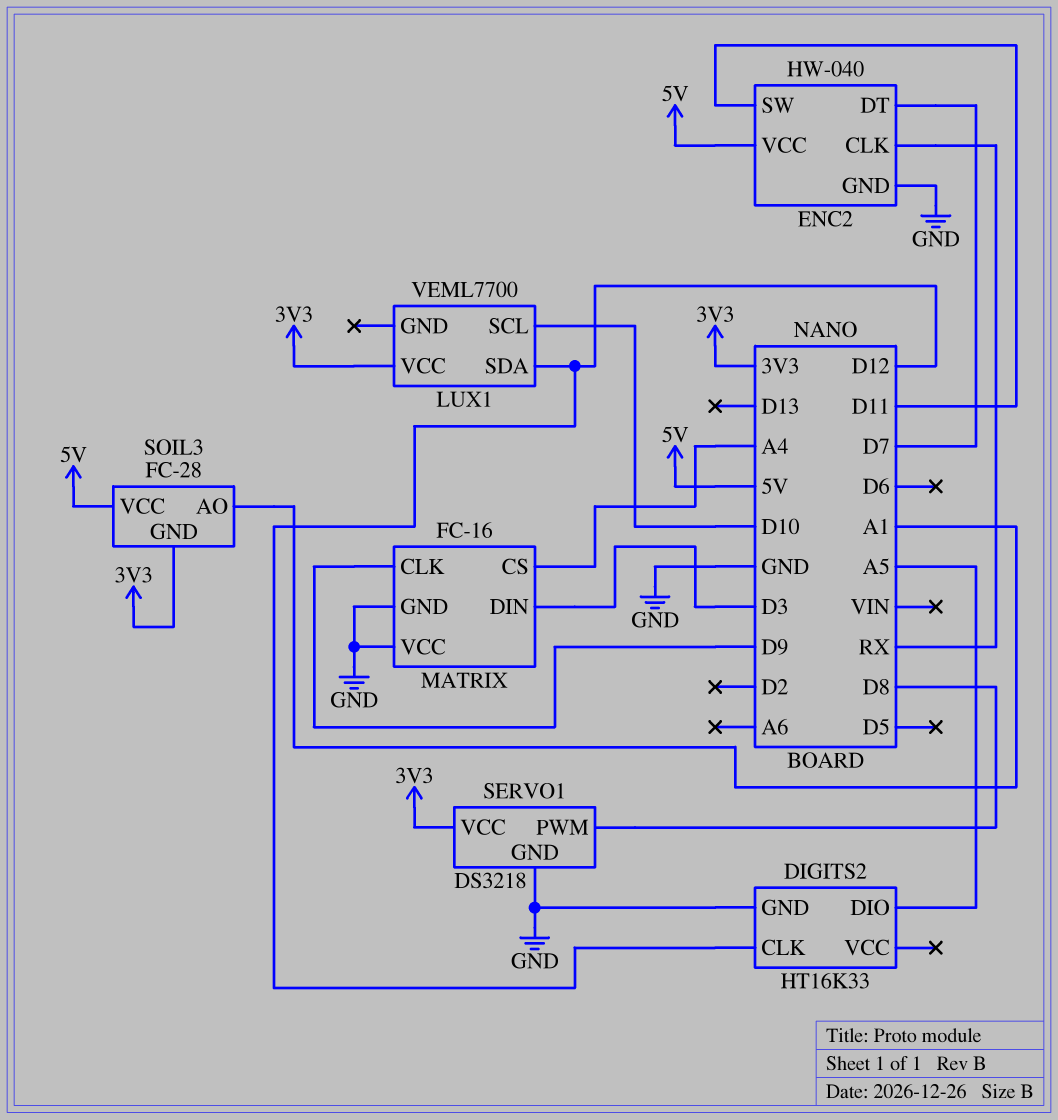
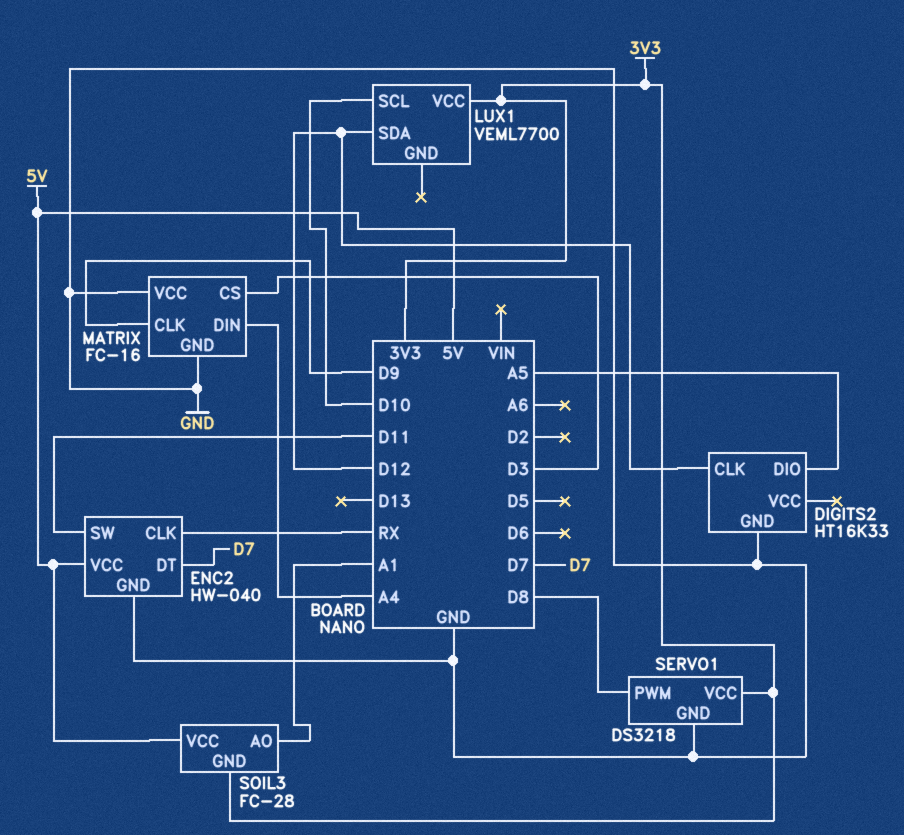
MATRIX pin CS: A4 -> D3
MATRIX pin DIN: D3 -> A4

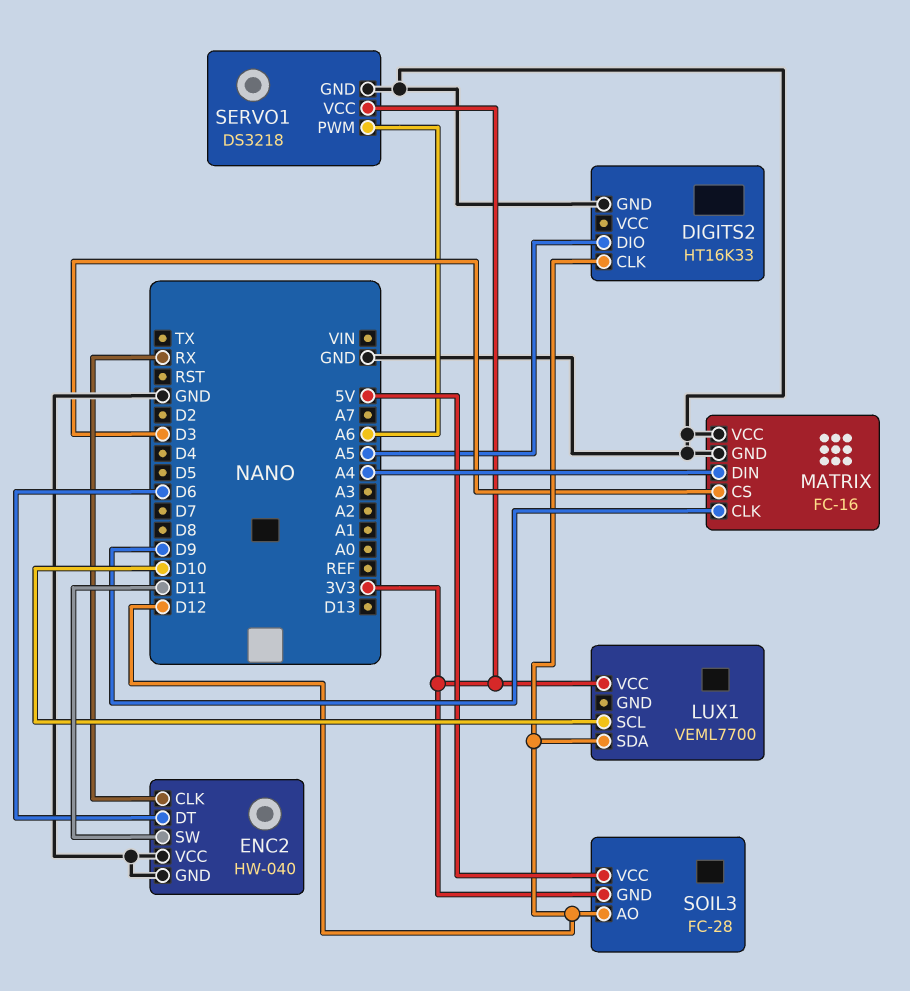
ENC2 pin DT: D7 -> D6
ENC2 pin VCC: 5V -> GND
SERVO1 pin PWM: D8 -> A6
SOIL3 pin AO: A1 -> D12

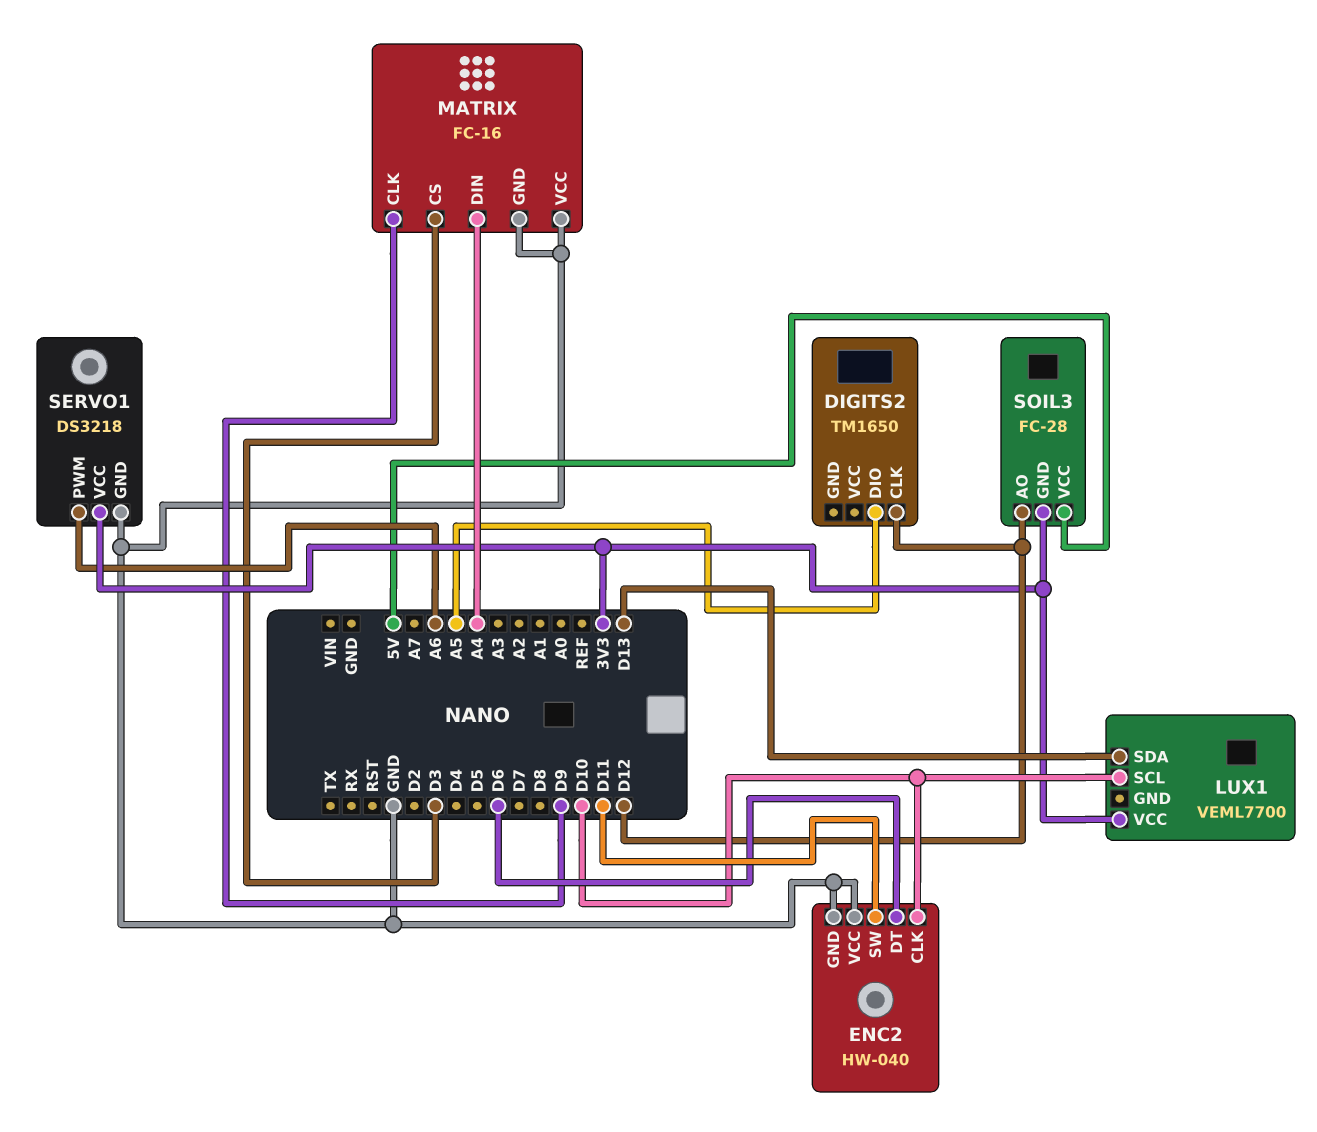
DIGITS2: HT16K33 -> TM1650
DIGITS2 pin GND: GND -> none
ENC2 pin CLK: RX -> D10
LUX1 pin SDA: D12 -> D13

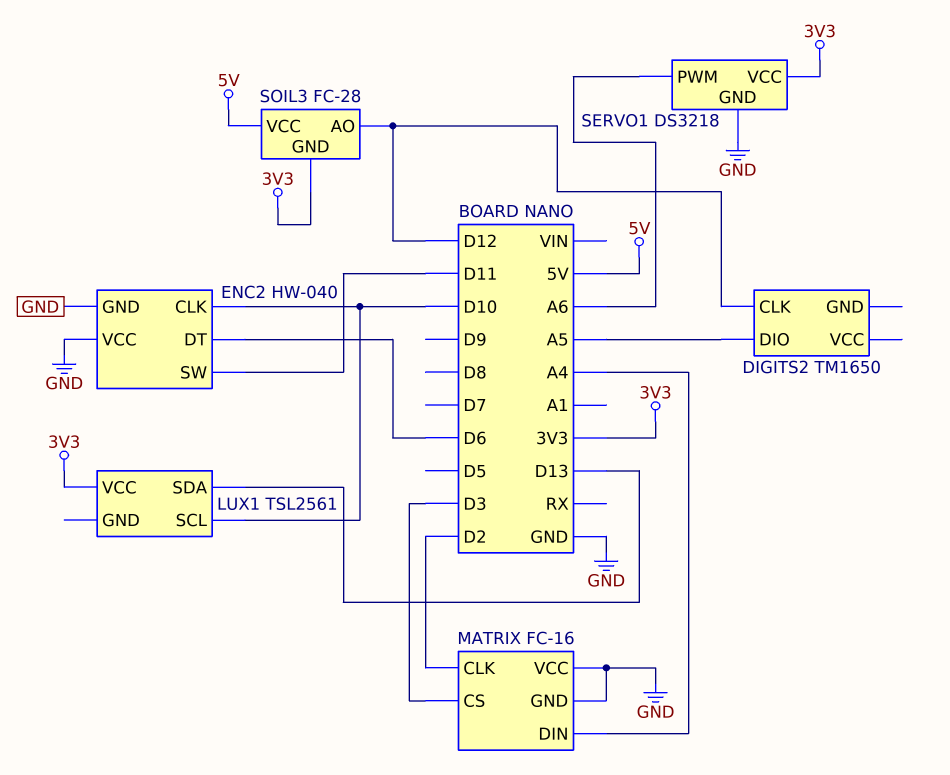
LUX1: VEML7700 -> TSL2561
MATRIX pin CLK: D9 -> D2

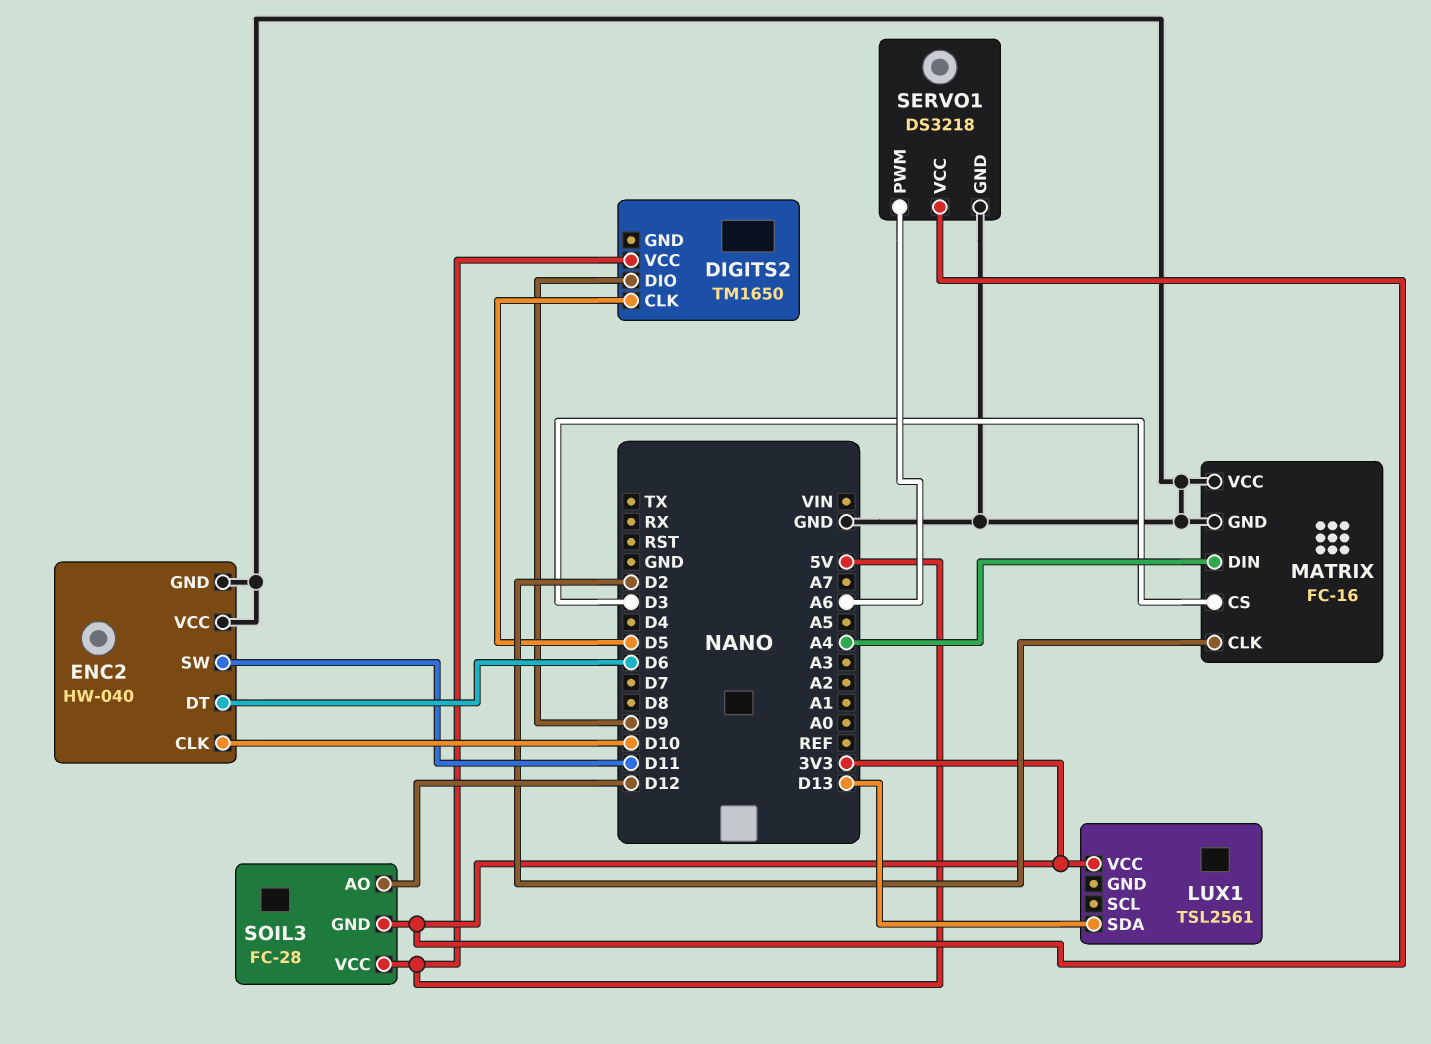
DIGITS2 pin CLK: D12 -> D5
DIGITS2 pin DIO: A5 -> D9
DIGITS2 pin VCC: none -> 5V
LUX1 pin SCL: D10 -> none

